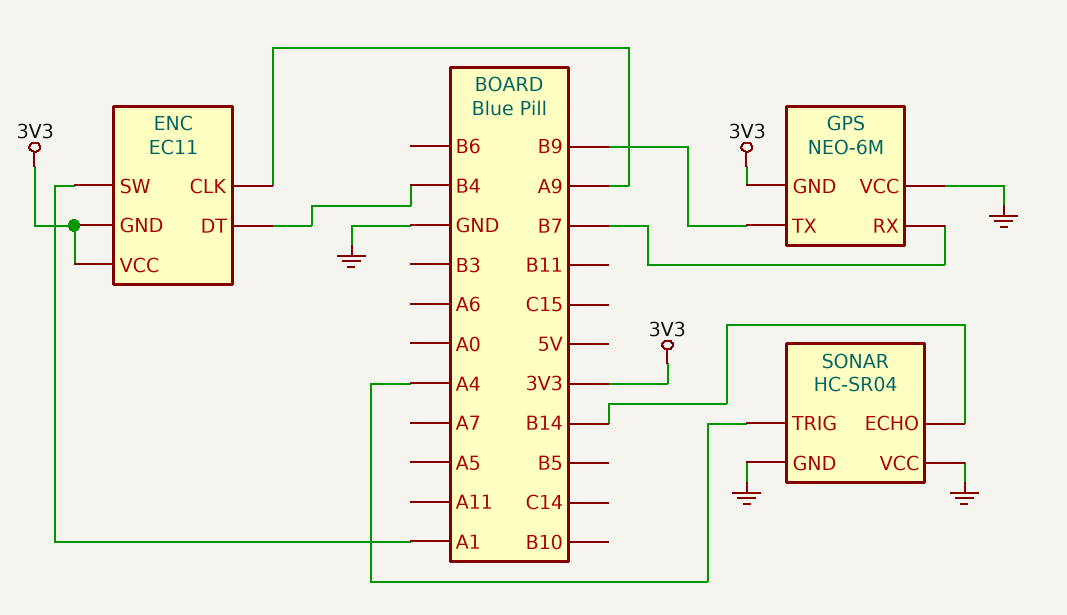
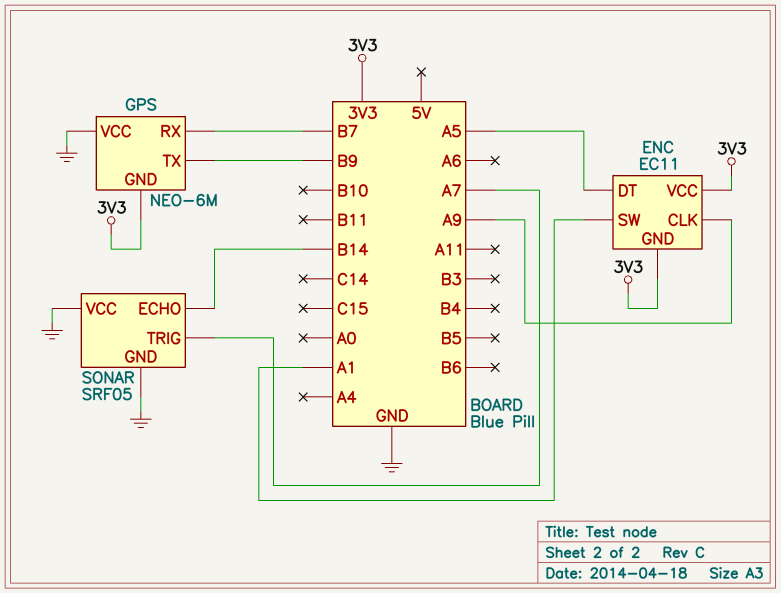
ENC pin DT: B4 -> A5
SONAR: HC-SR04 -> SRF05
SONAR pin TRIG: A4 -> A7

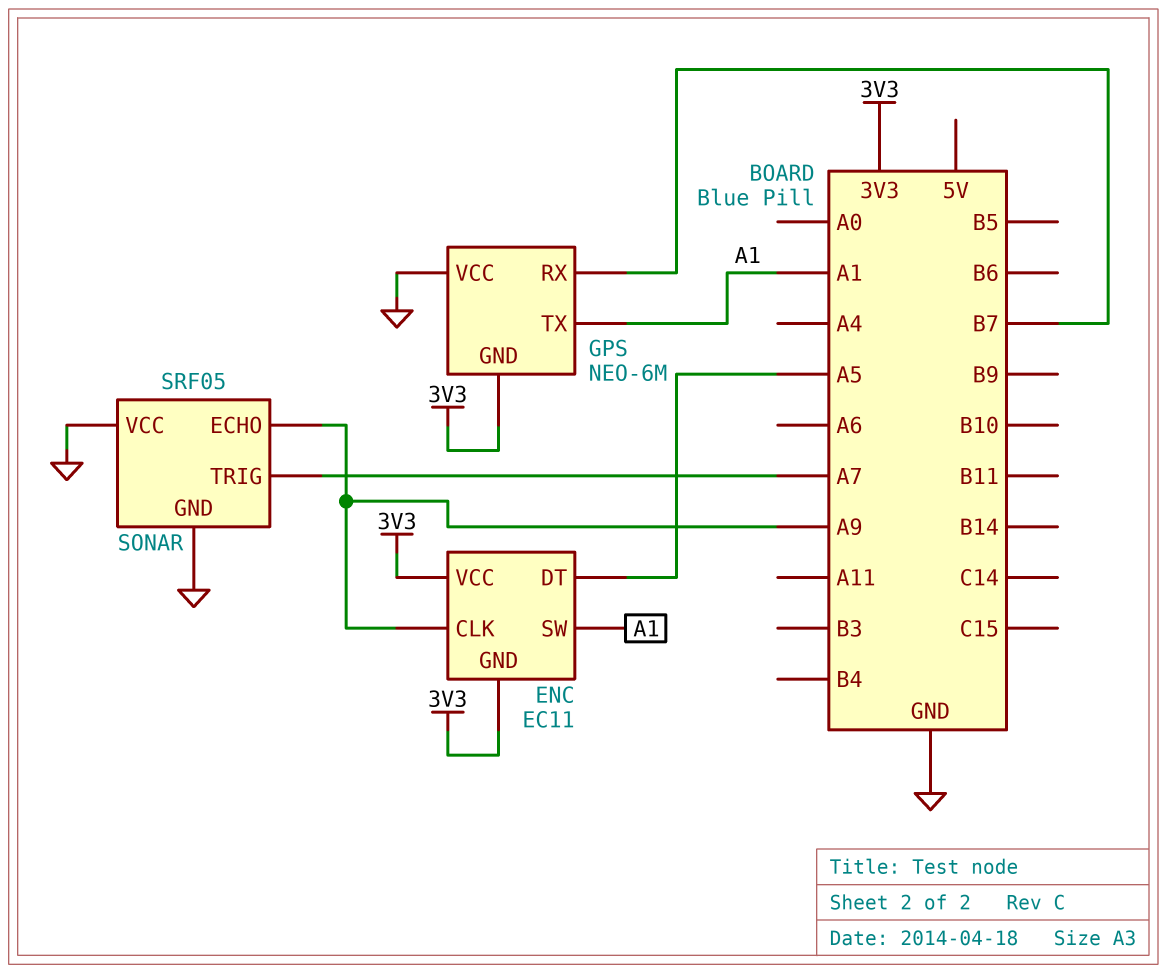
GPS pin TX: B9 -> A1
SONAR pin ECHO: B14 -> A9

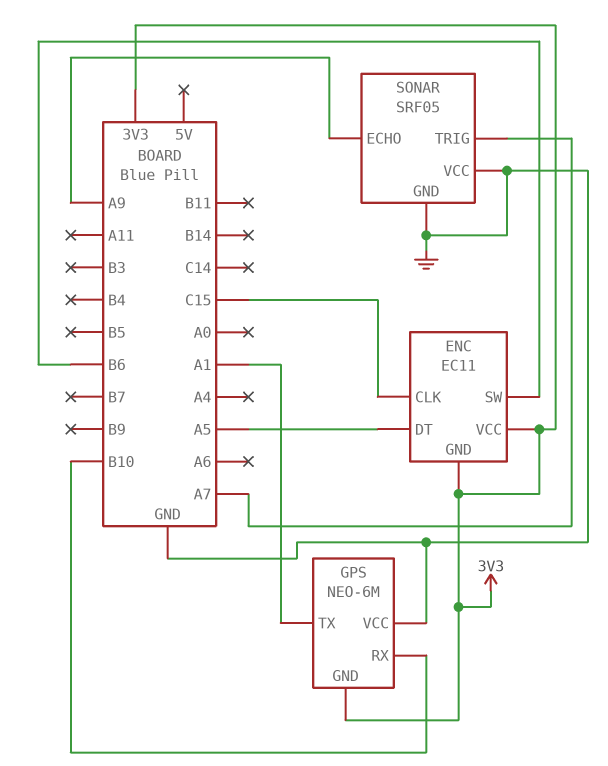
ENC pin CLK: A9 -> C15
ENC pin SW: A1 -> B6
GPS pin RX: B7 -> B10

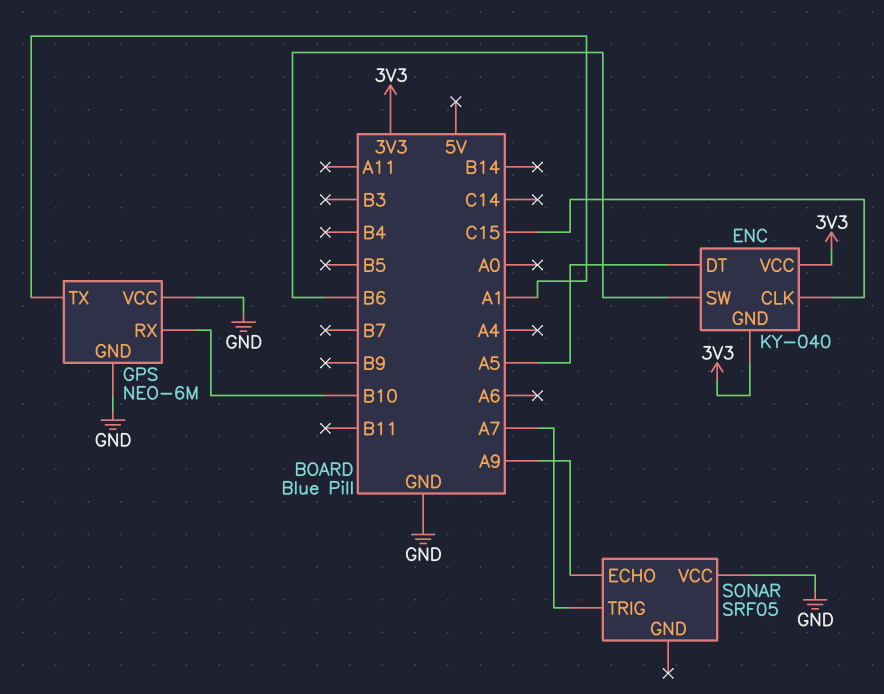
ENC: EC11 -> KY-040
GPS pin GND: 3V3 -> GND
SONAR pin GND: GND -> none

